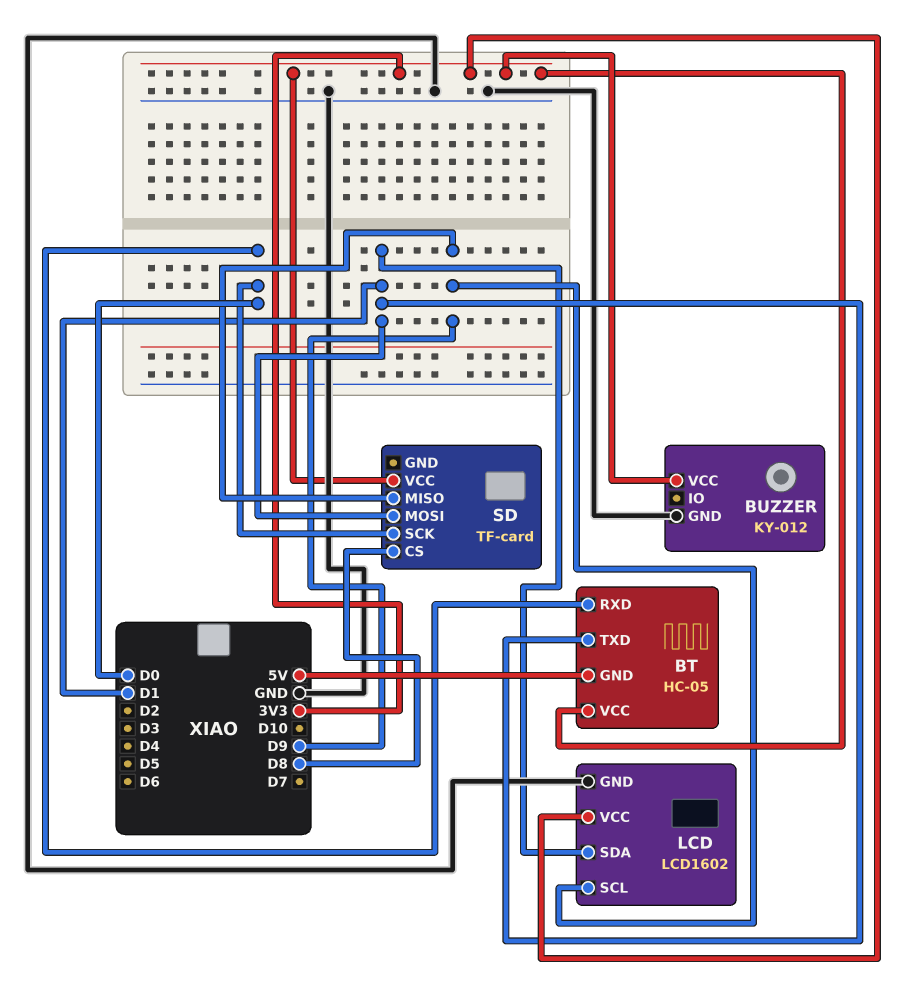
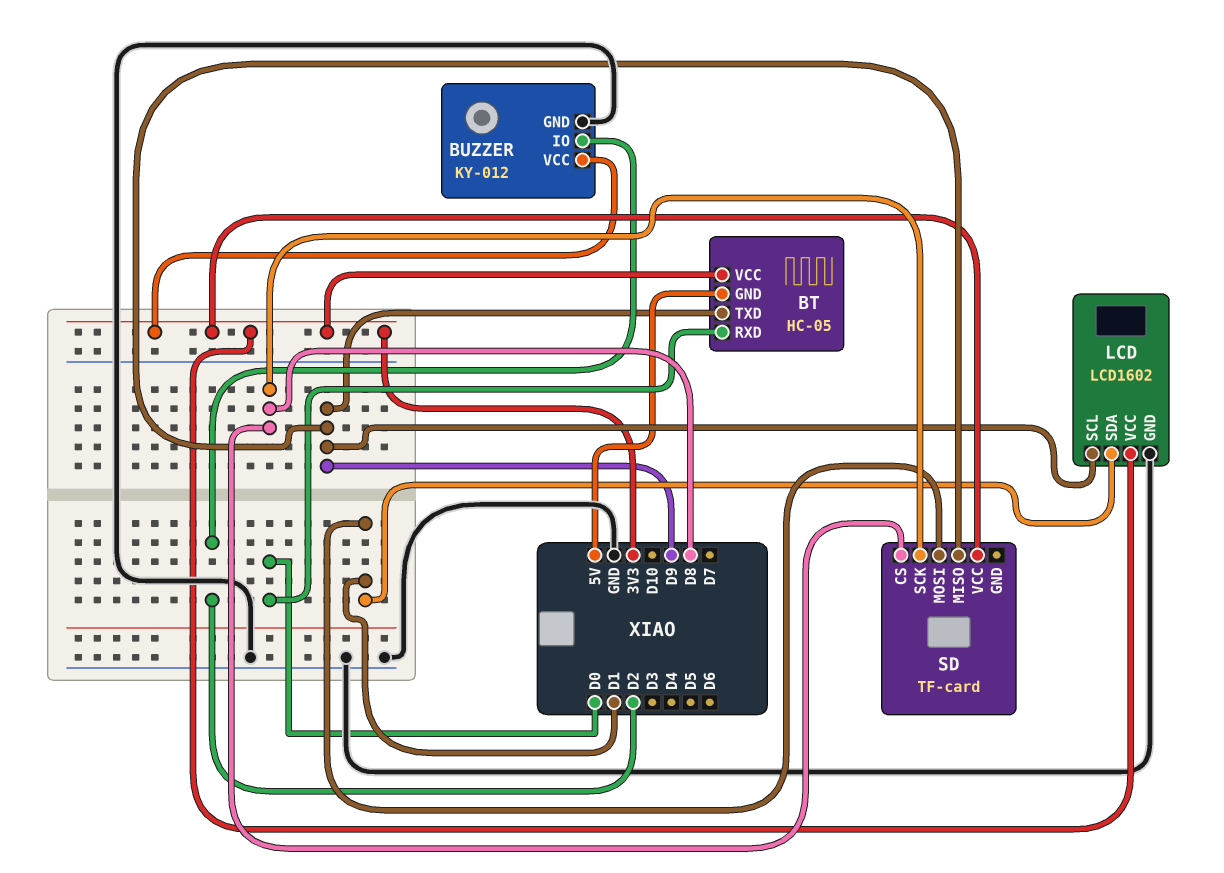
BT pin TXD: D1 -> D9
BUZZER pin IO: none -> D2
SD pin SCK: D0 -> D8

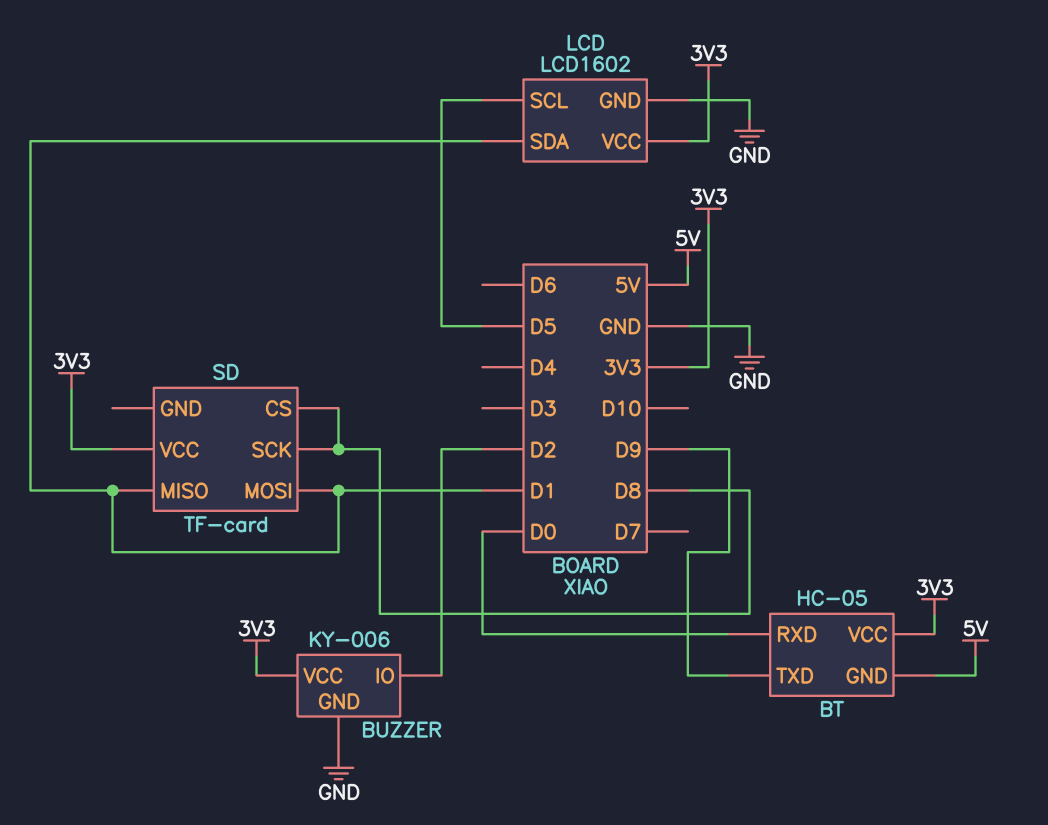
BUZZER: KY-012 -> KY-006
LCD pin SCL: D9 -> D5
SD pin MISO: D9 -> D1

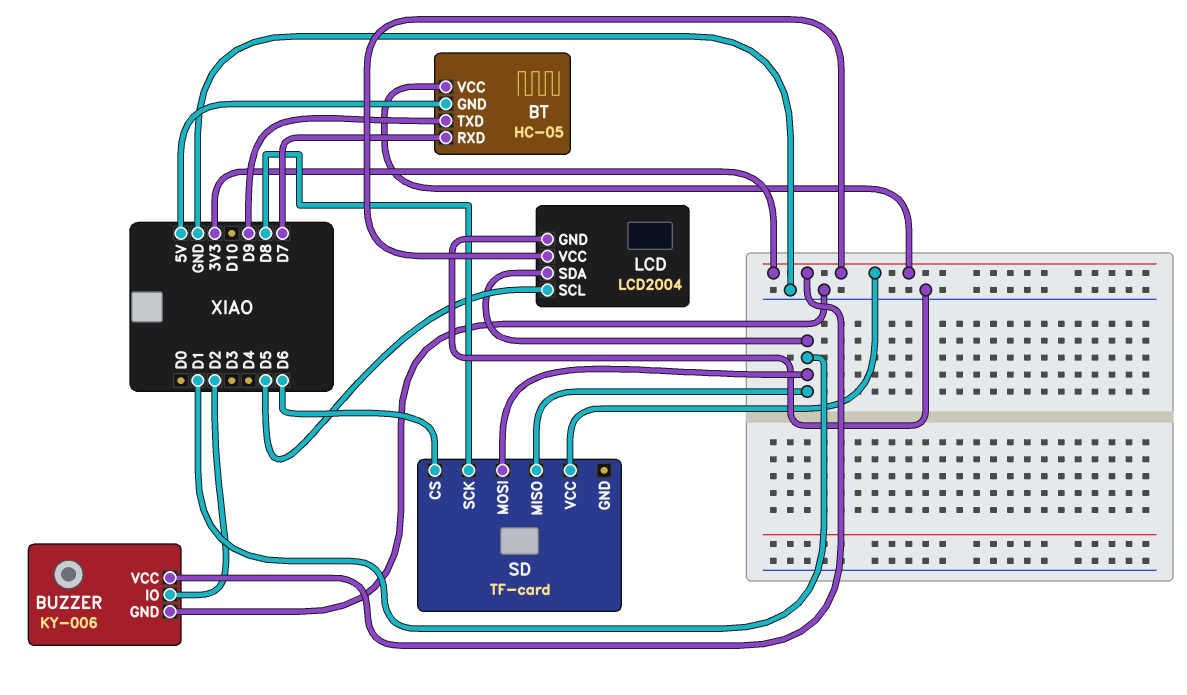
BT pin RXD: D0 -> D7
LCD: LCD1602 -> LCD2004
SD pin CS: D8 -> D6

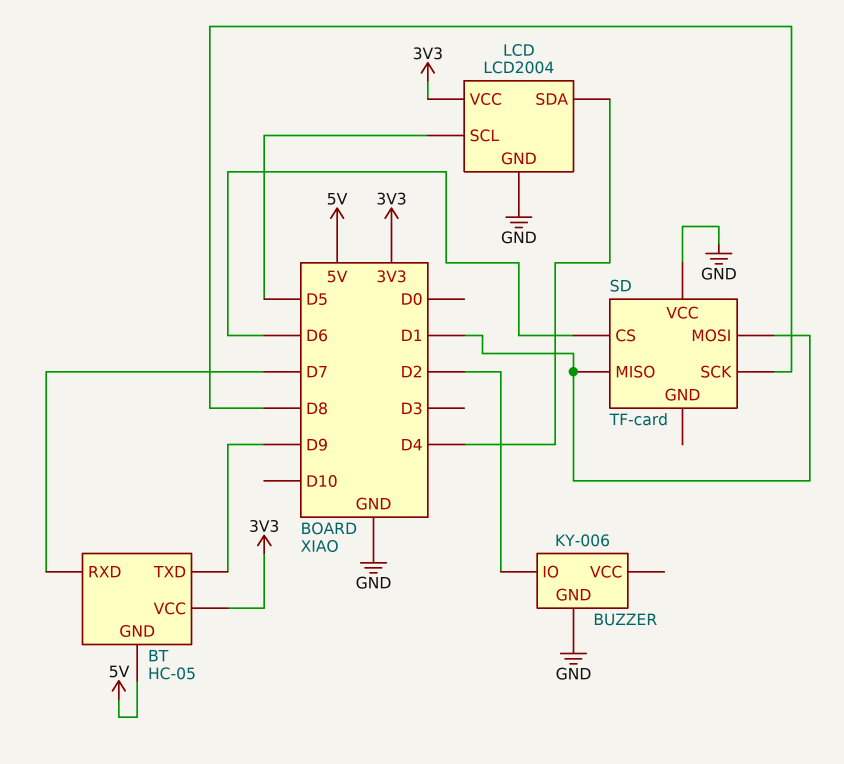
BUZZER pin VCC: 3V3 -> none
LCD pin SDA: D1 -> D4
SD pin VCC: 3V3 -> GND

